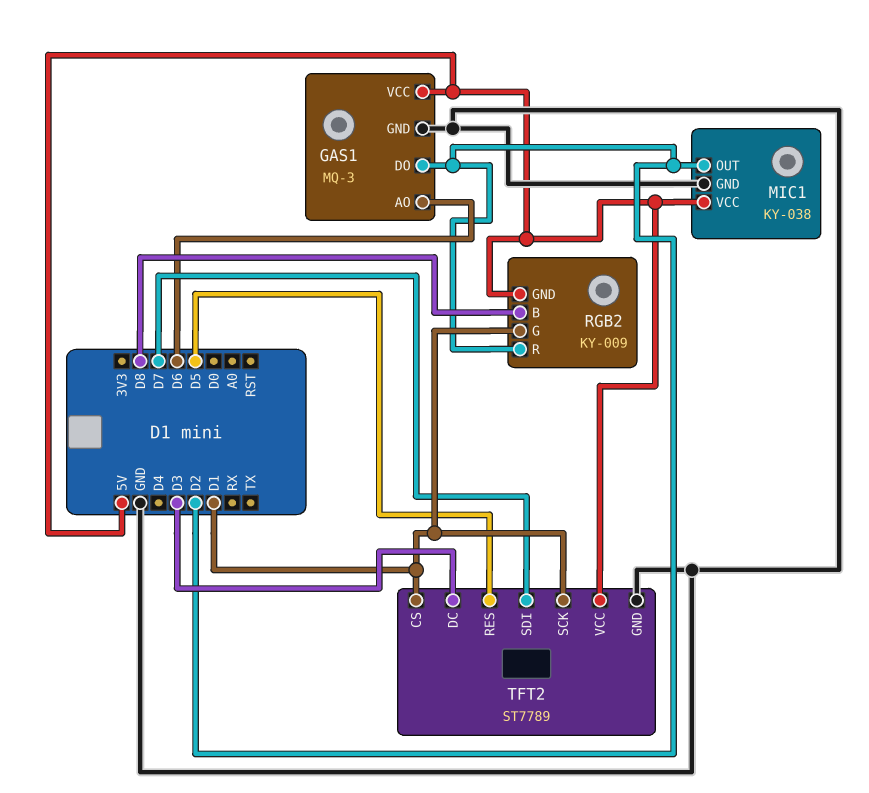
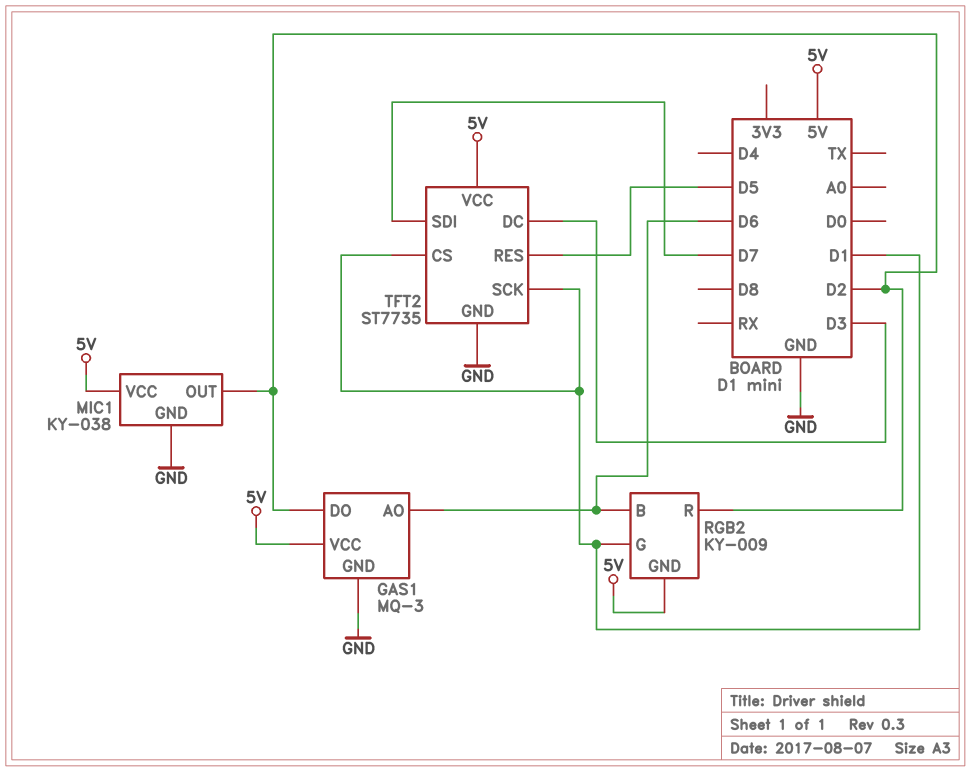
RGB2 pin B: D8 -> D6
TFT2: ST7789 -> ST7735

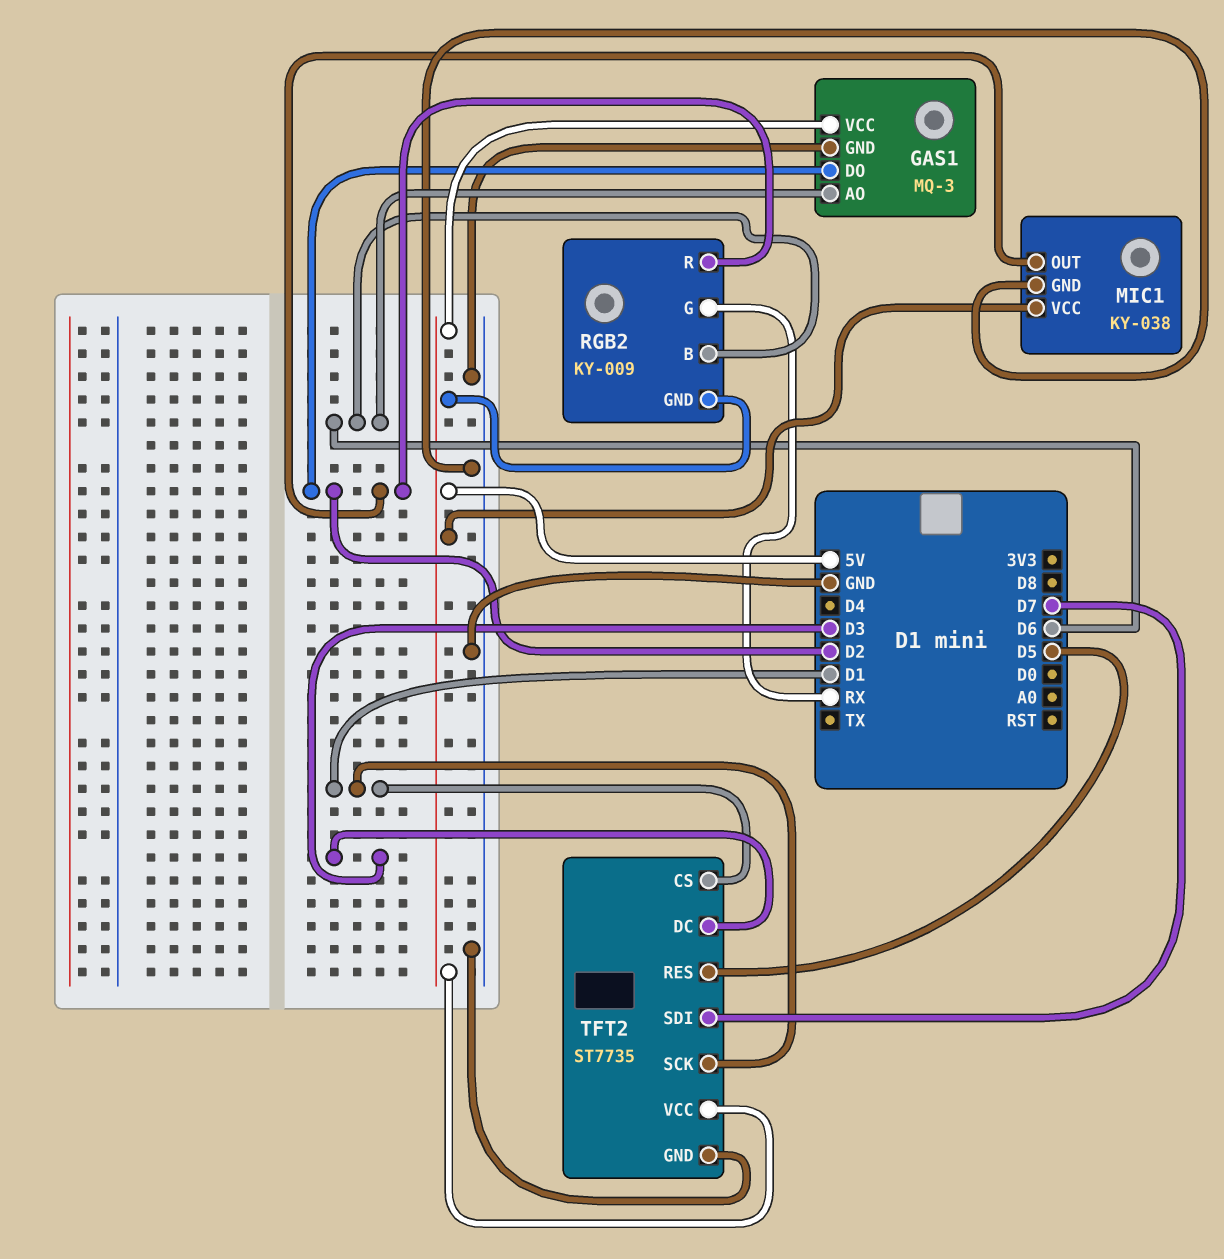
RGB2 pin G: D1 -> RX

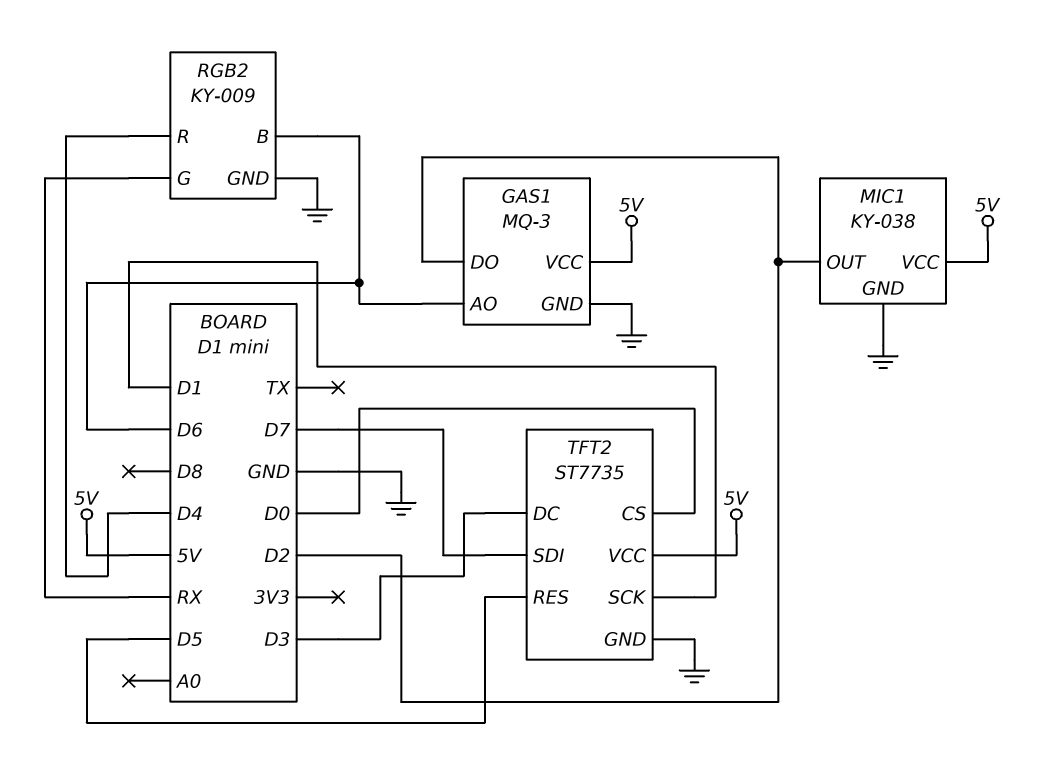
RGB2 pin GND: 5V -> GND
RGB2 pin R: D2 -> D4
TFT2 pin CS: D1 -> D0

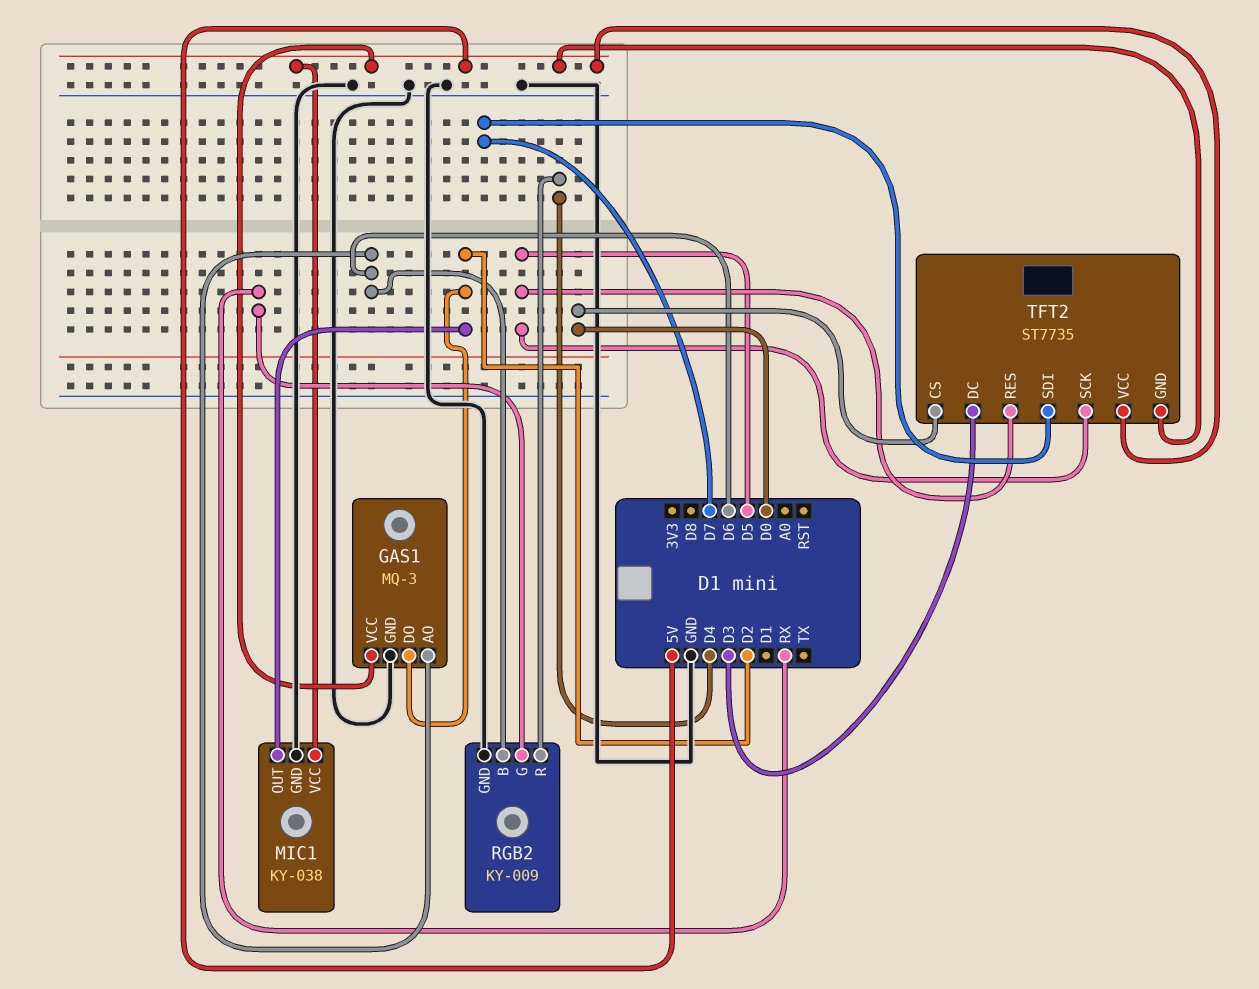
TFT2 pin GND: GND -> 5V
TFT2 pin SCK: D1 -> D5

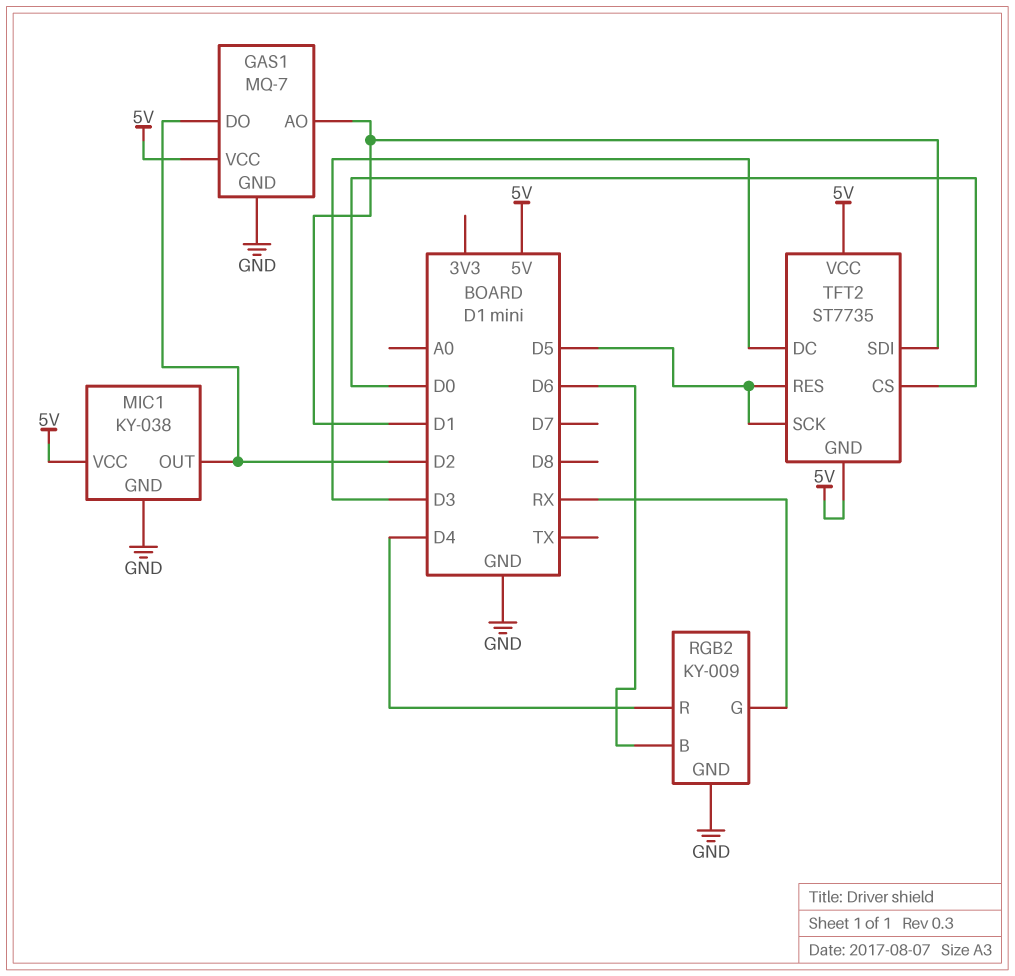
GAS1: MQ-3 -> MQ-7
GAS1 pin AO: D6 -> D1
TFT2 pin SDI: D7 -> D1

